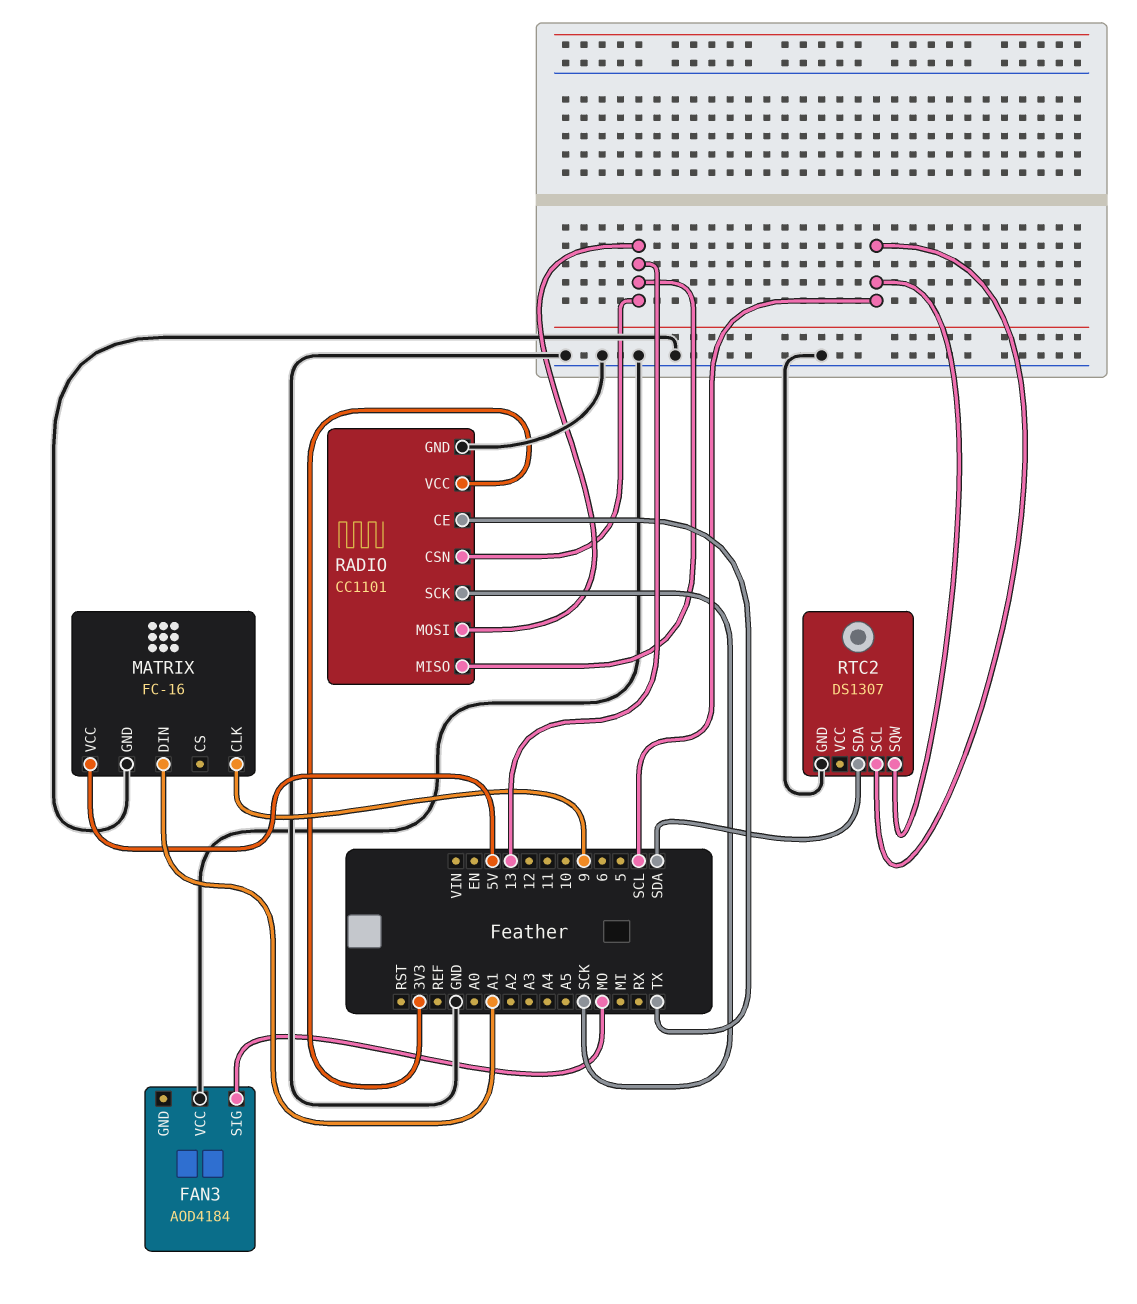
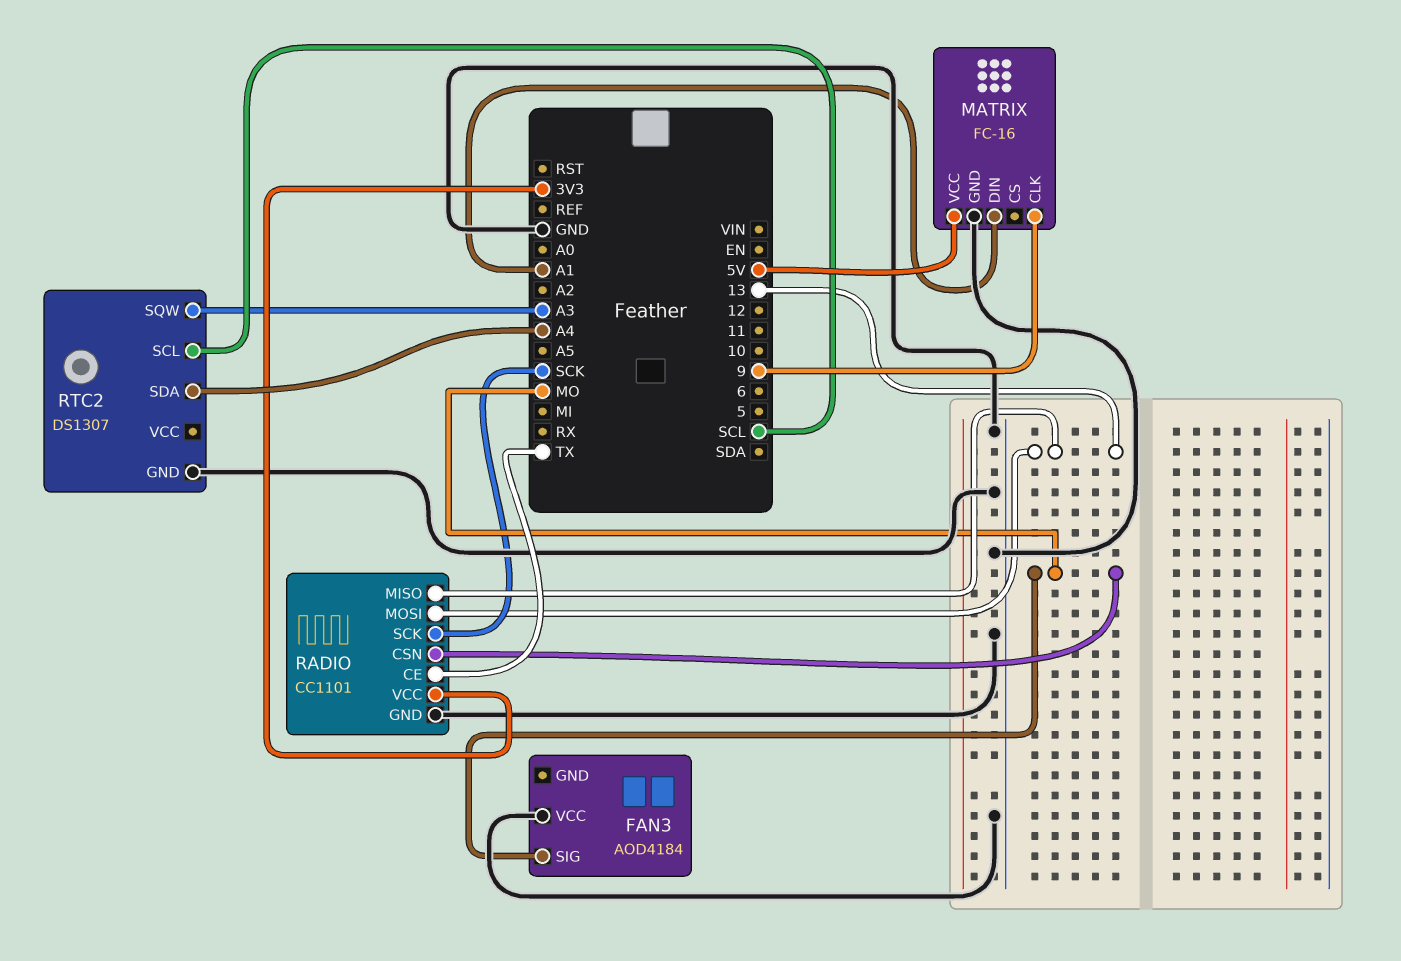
RADIO pin CSN: 13 -> MO
RTC2 pin SDA: SDA -> A4
RTC2 pin SQW: SCL -> A3

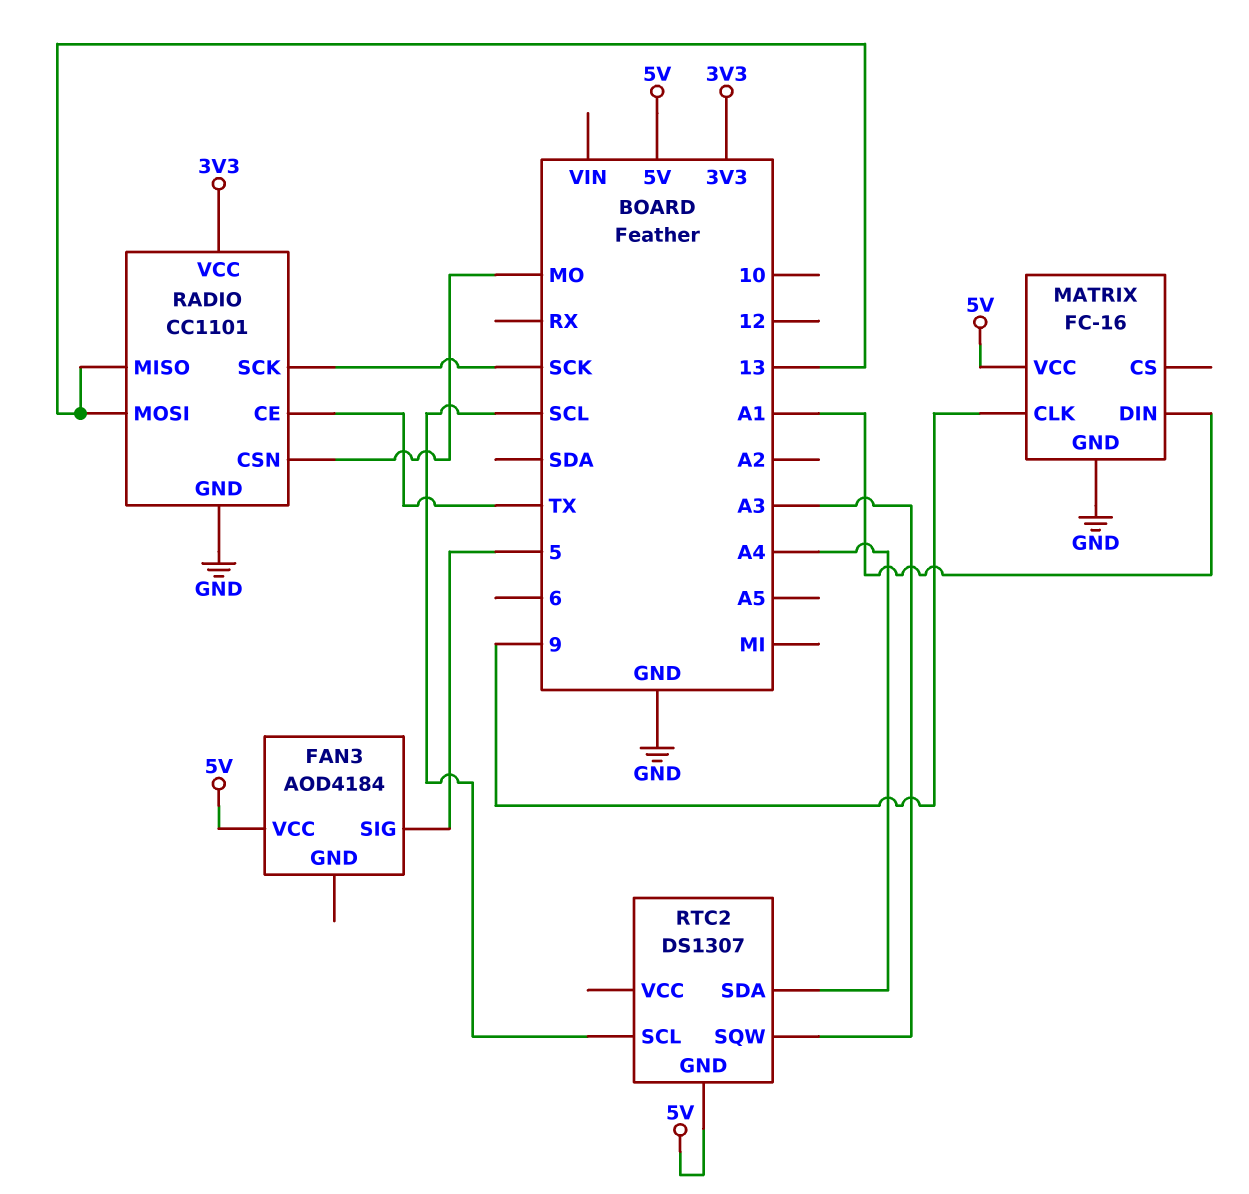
FAN3 pin SIG: MO -> 5
FAN3 pin VCC: GND -> 5V
RTC2 pin GND: GND -> 5V

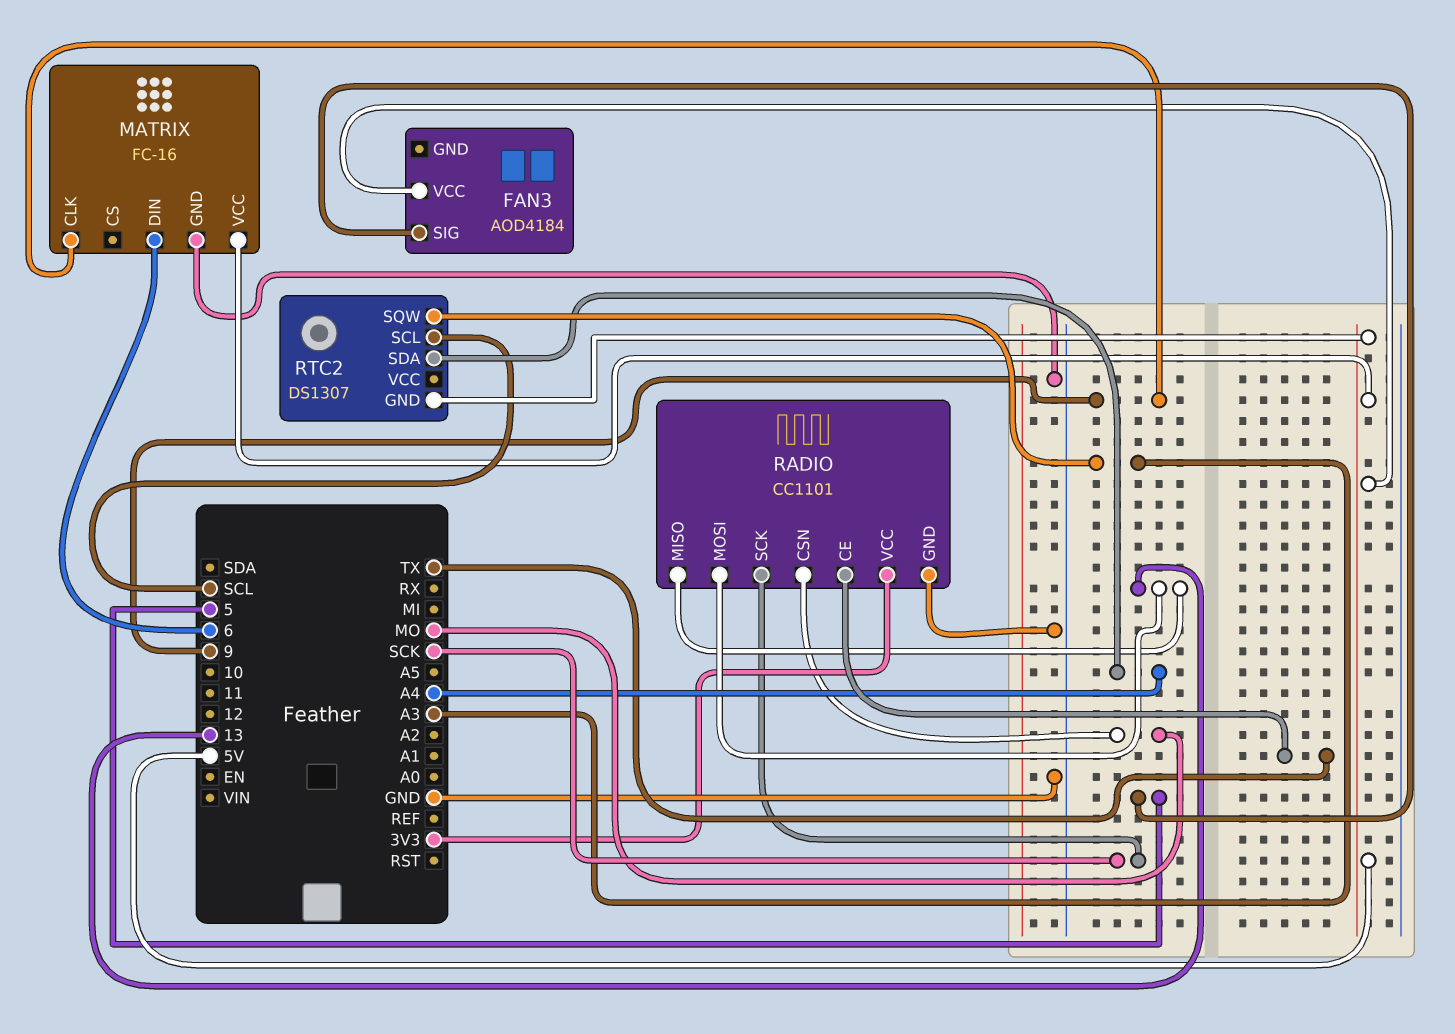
MATRIX pin DIN: A1 -> 6

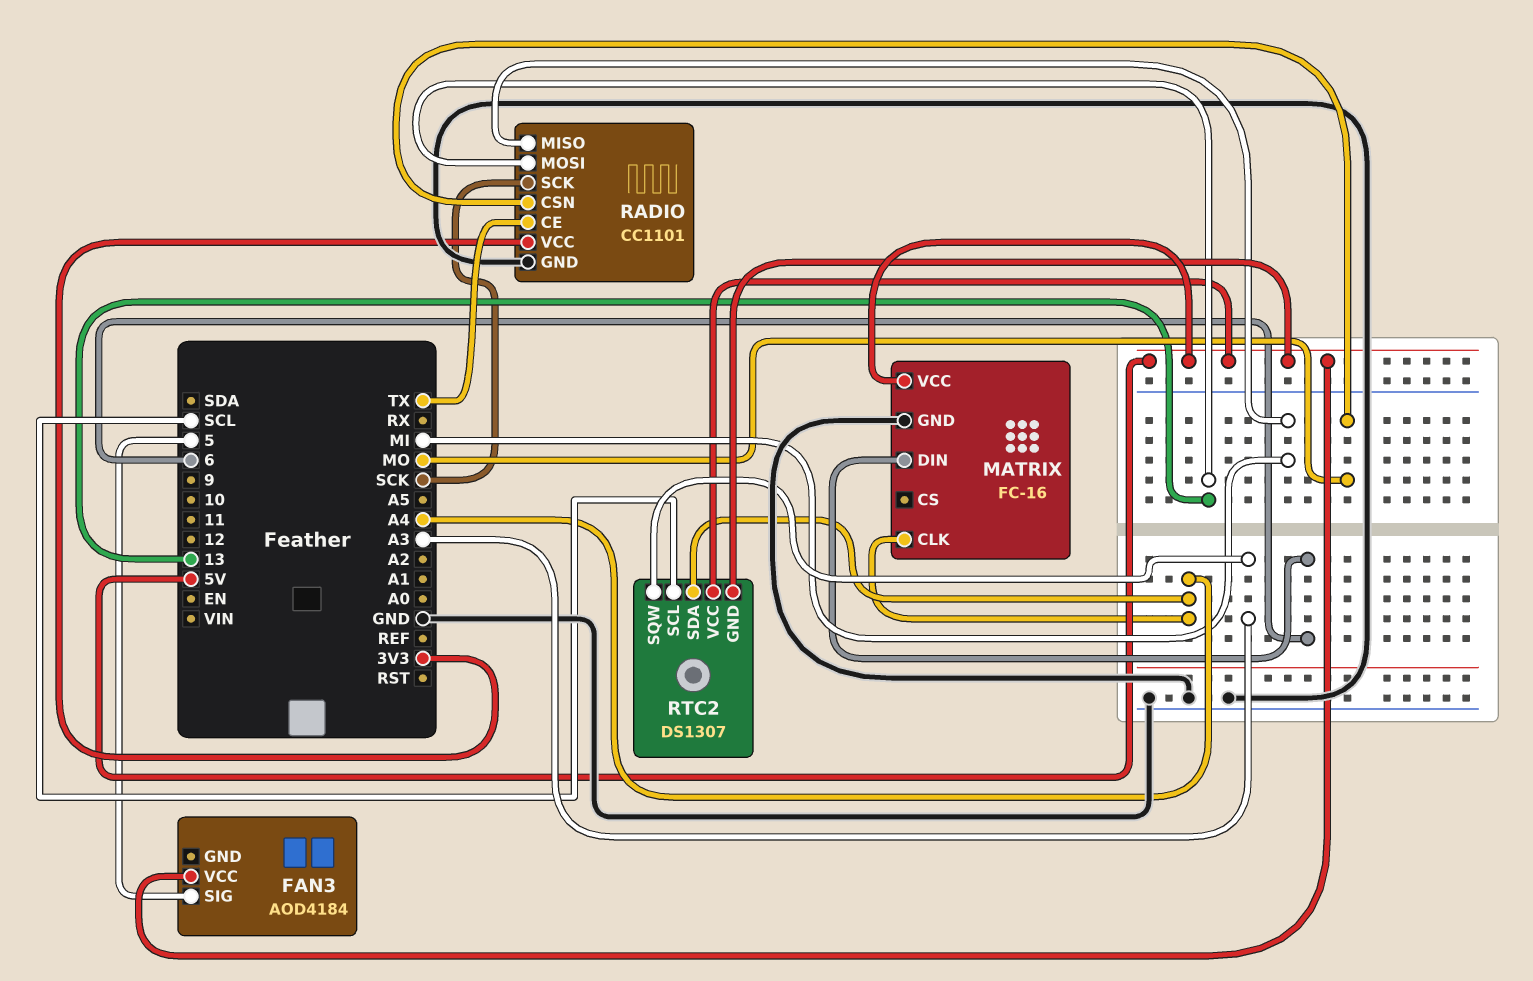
MATRIX pin CLK: 9 -> A4
RADIO pin MISO: 13 -> MI
RTC2 pin VCC: none -> 5V

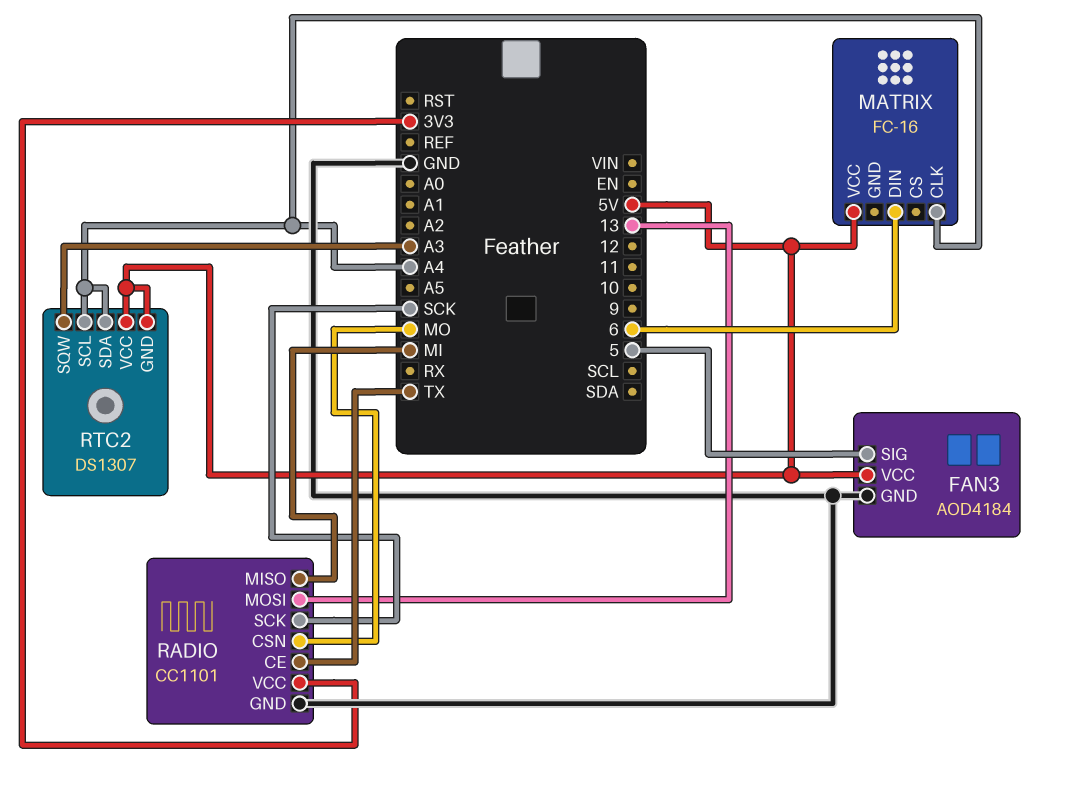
FAN3 pin GND: none -> GND
MATRIX pin GND: GND -> none
RTC2 pin SCL: SCL -> A4

